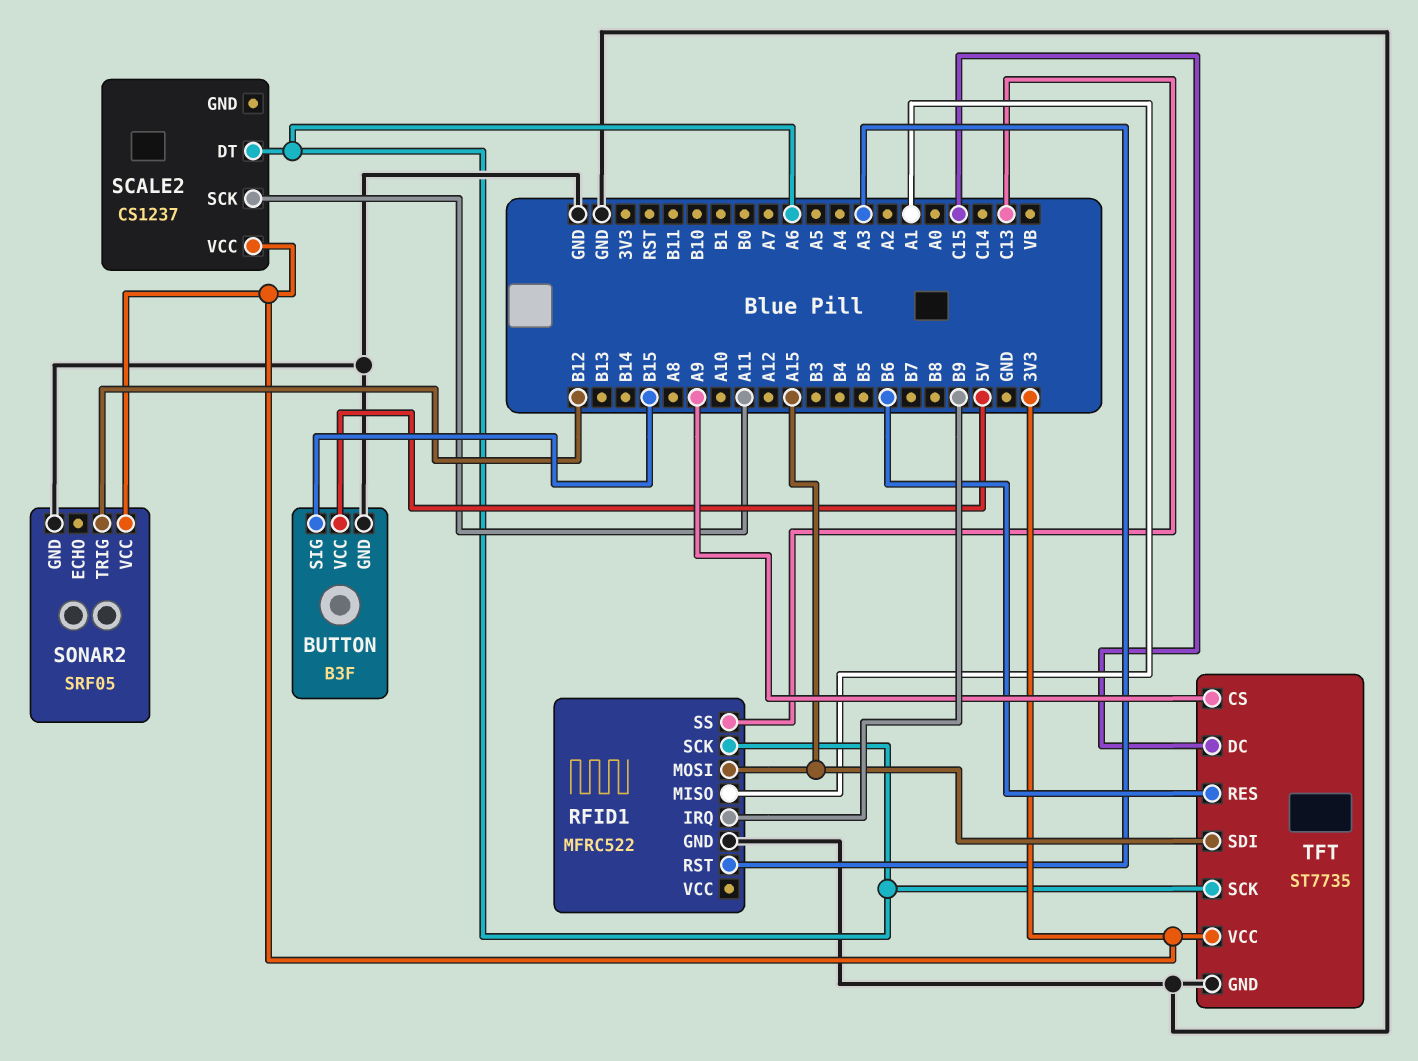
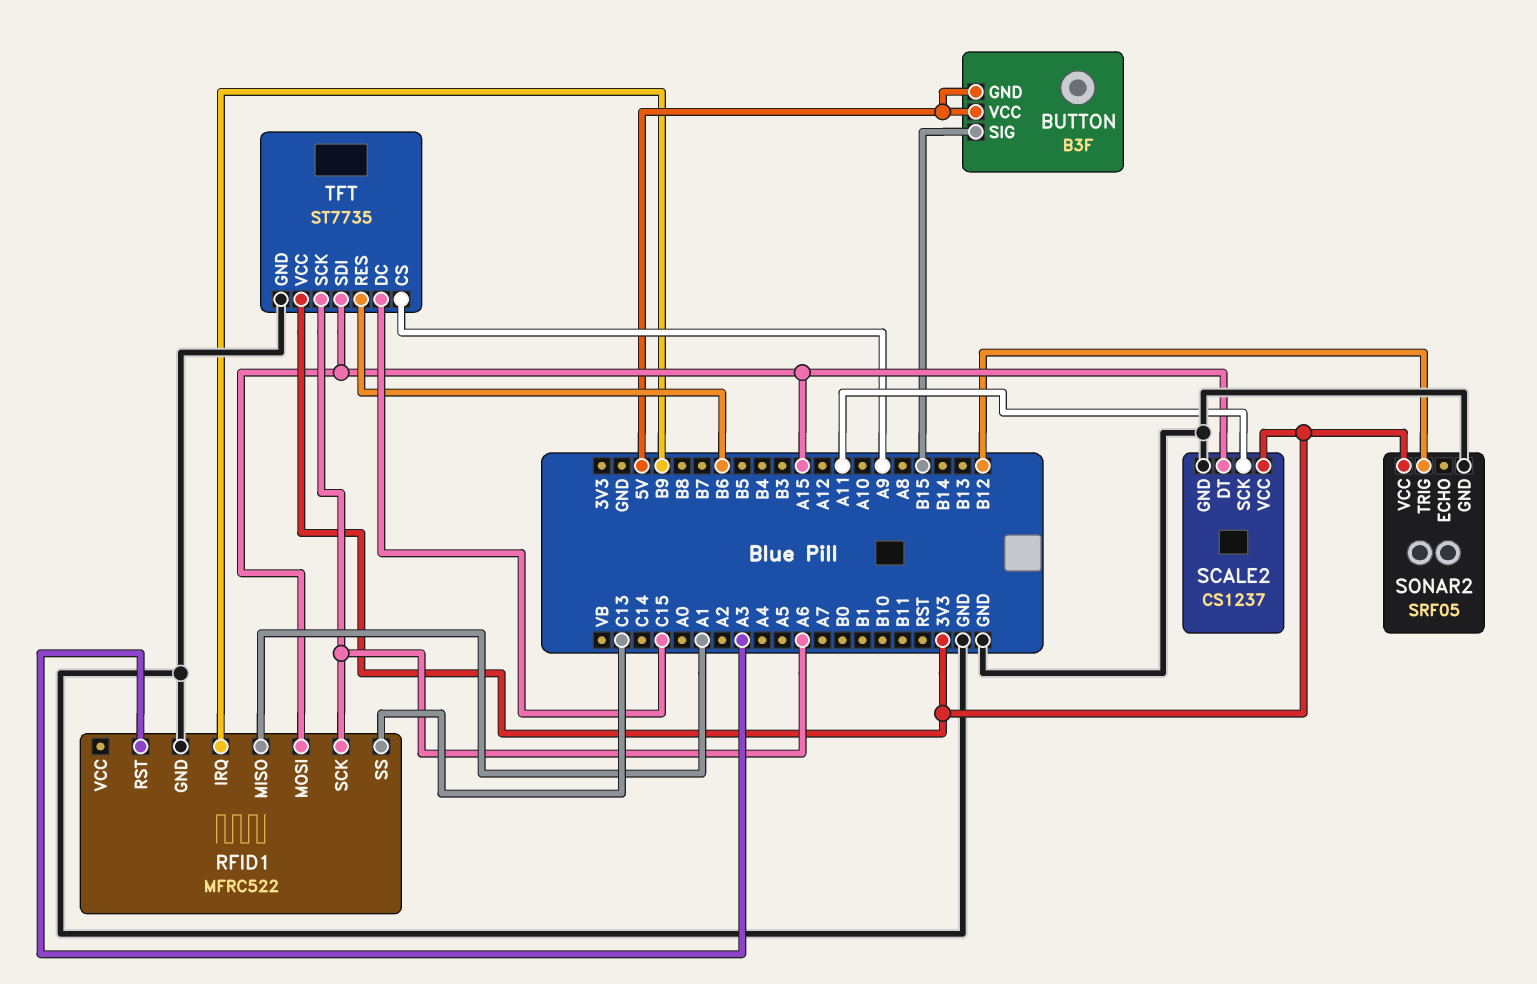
BUTTON pin GND: GND -> 5V
SCALE2 pin DT: A6 -> A15
SCALE2 pin GND: none -> GND

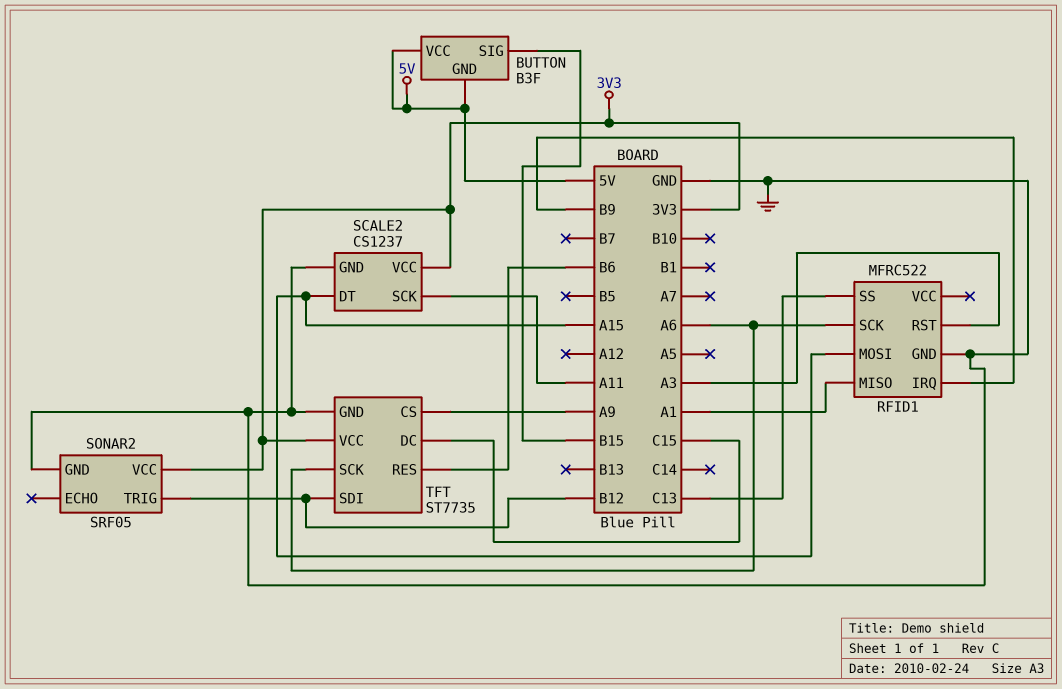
TFT pin SDI: A15 -> B12

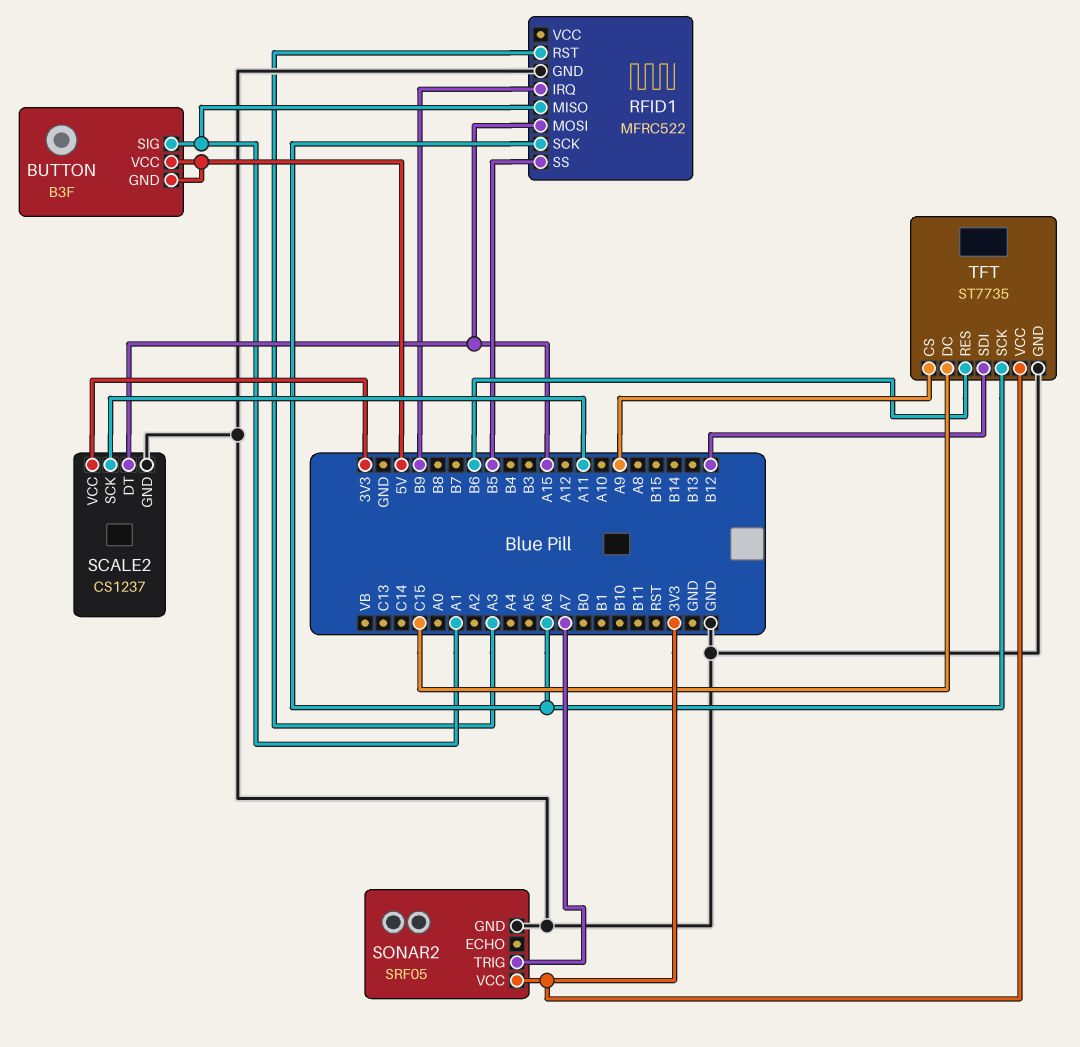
BUTTON pin SIG: B15 -> A1
RFID1 pin SS: C13 -> B5
SONAR2 pin TRIG: B12 -> A7

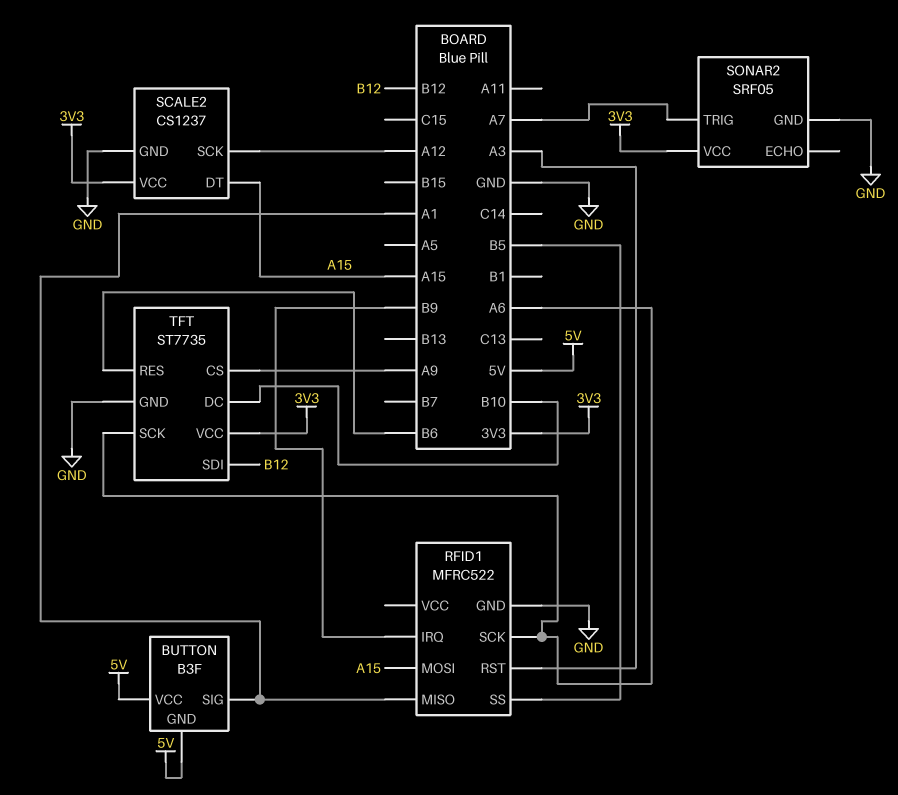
SCALE2 pin SCK: A11 -> A12
TFT pin DC: C15 -> B10

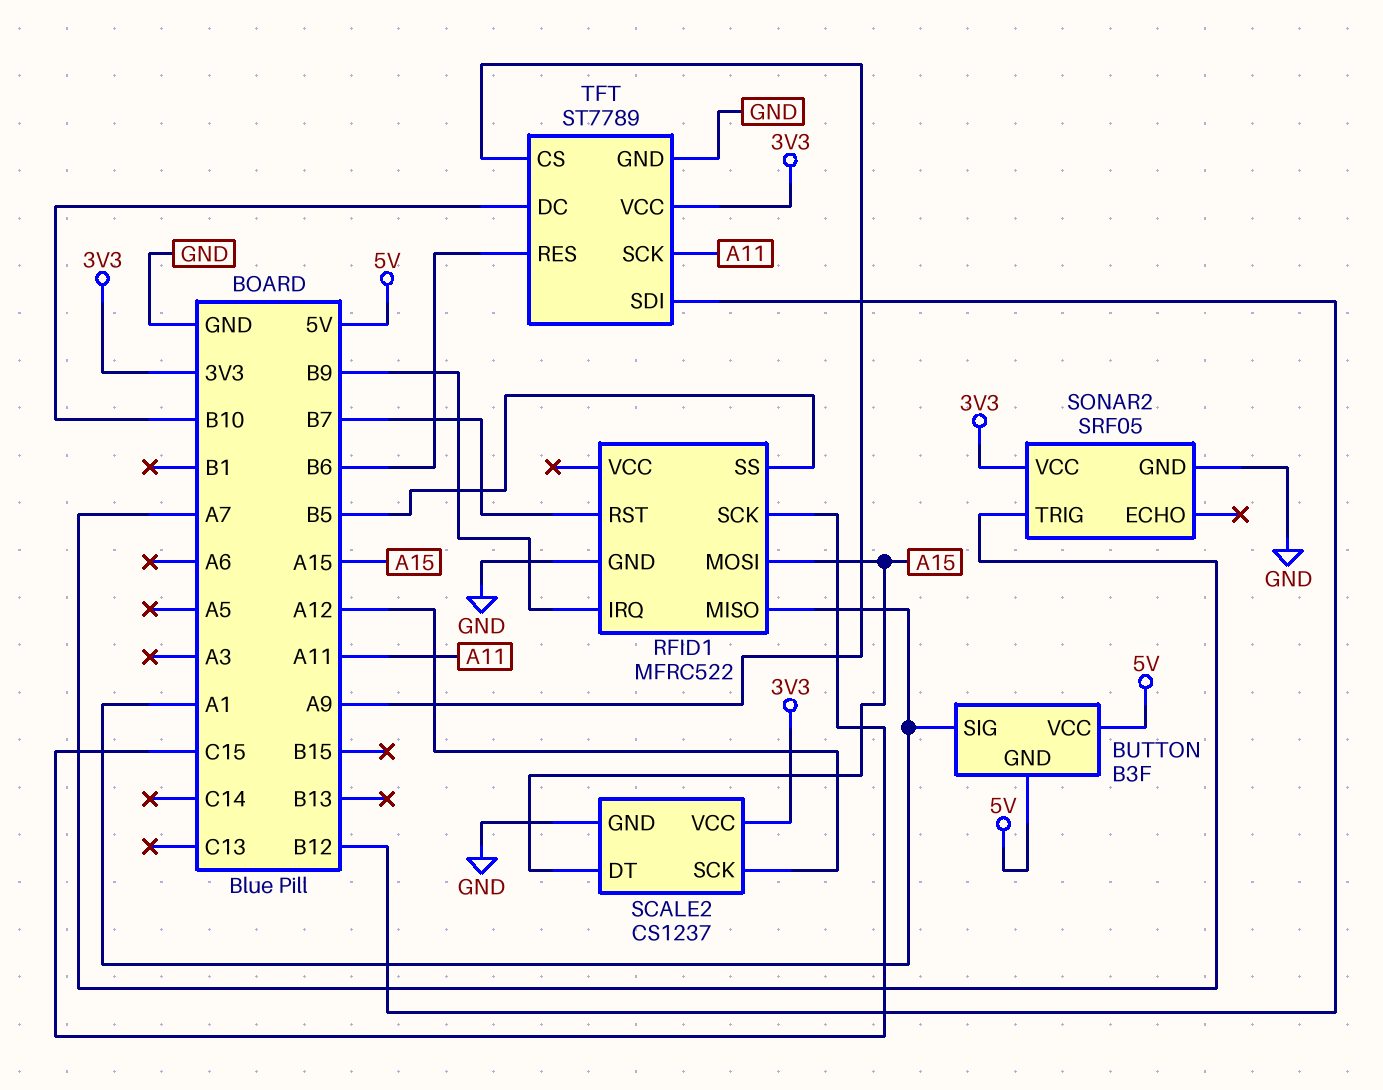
RFID1 pin RST: A3 -> B7
RFID1 pin SCK: A6 -> C15
TFT: ST7735 -> ST7789
TFT pin SCK: A6 -> A11

